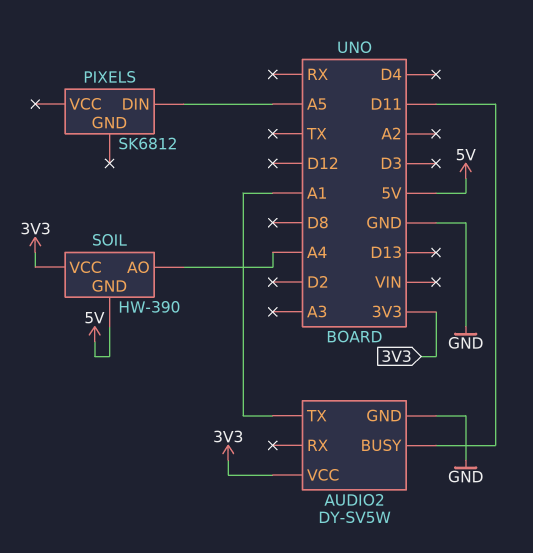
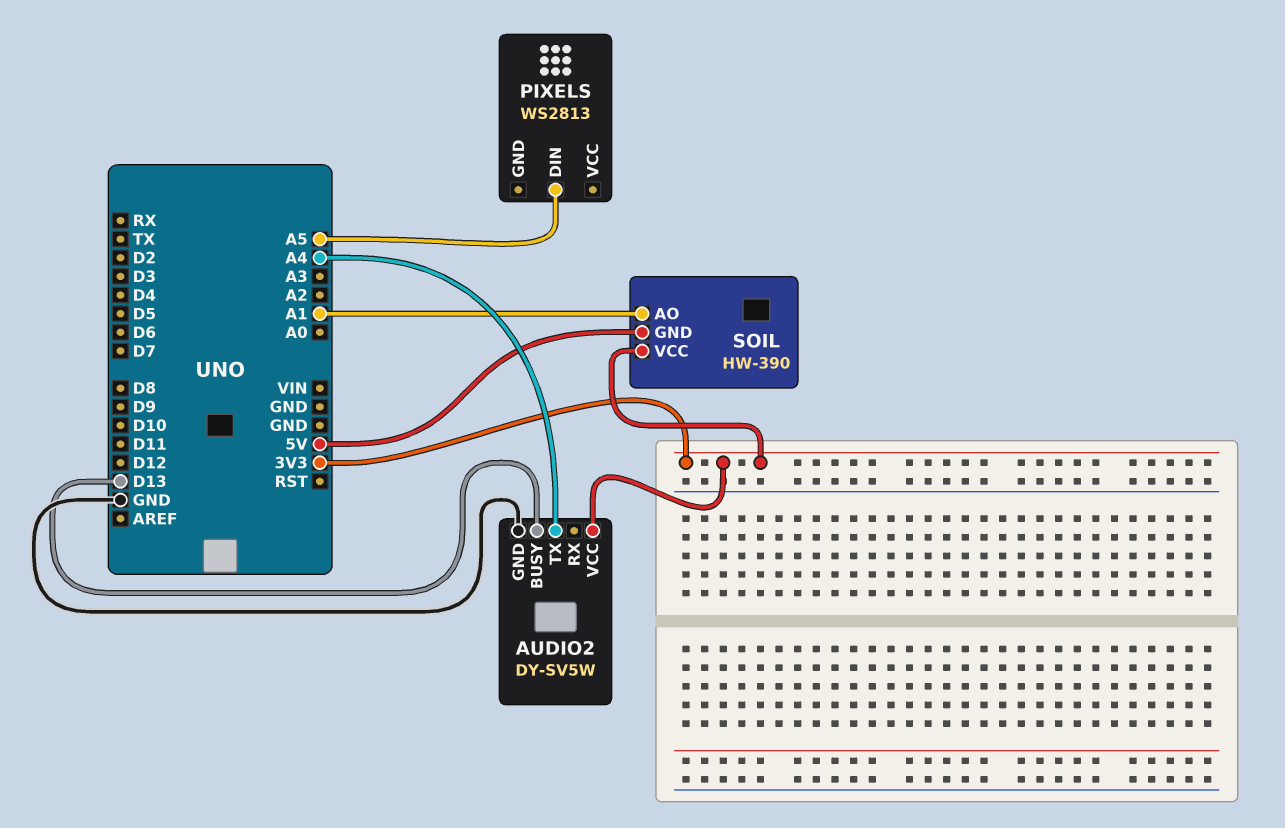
AUDIO2 pin BUSY: D11 -> D13
AUDIO2 pin TX: A1 -> A4
PIXELS: SK6812 -> WS2813
SOIL pin AO: A4 -> A1

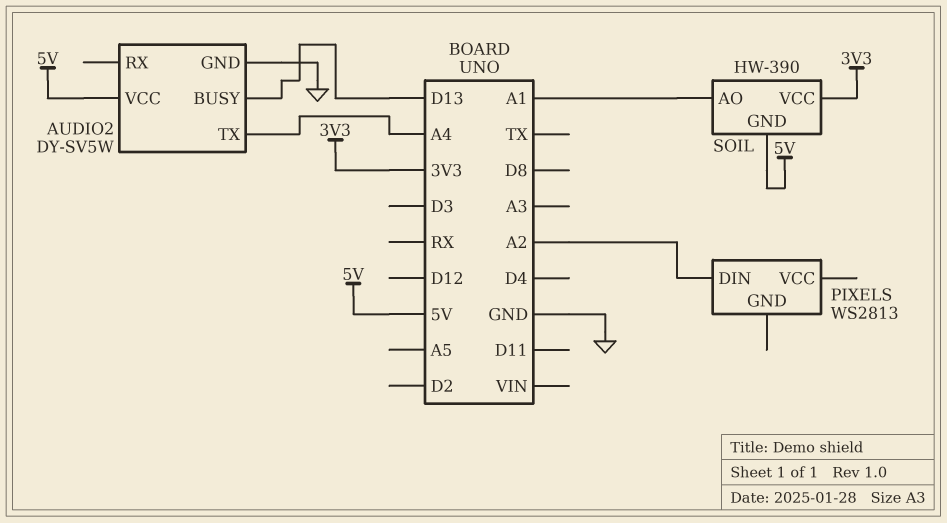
AUDIO2 pin VCC: 3V3 -> 5V
PIXELS pin DIN: A5 -> A2

